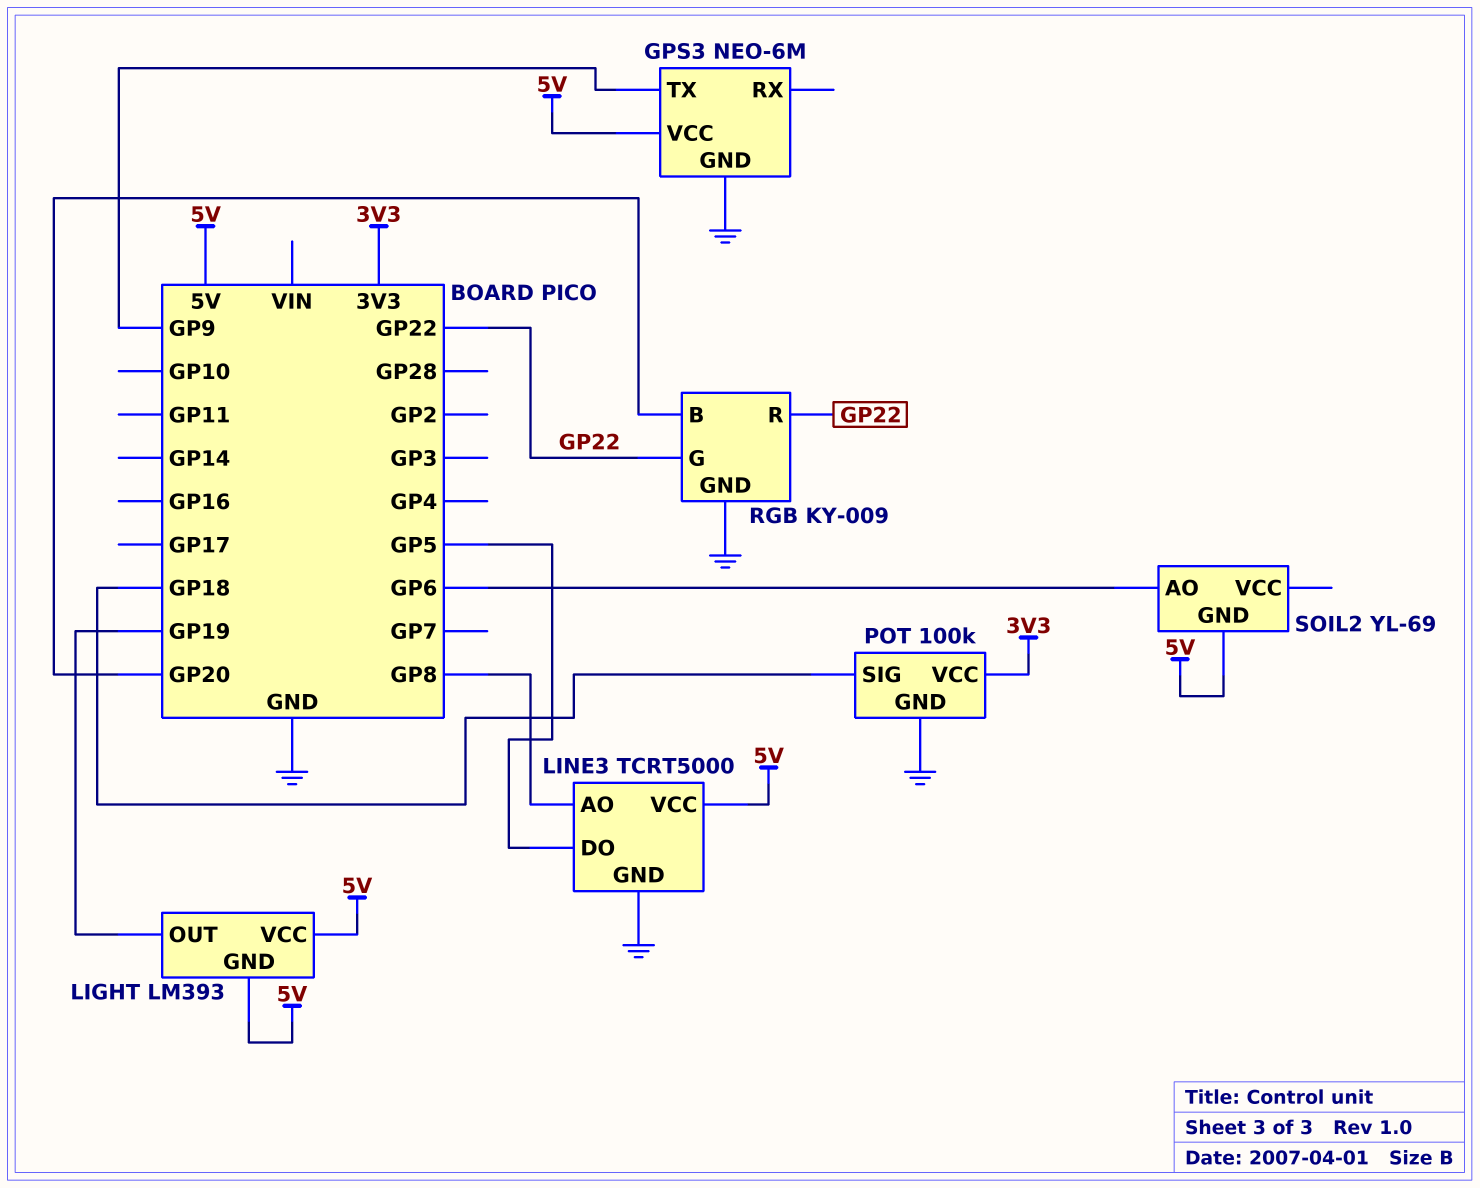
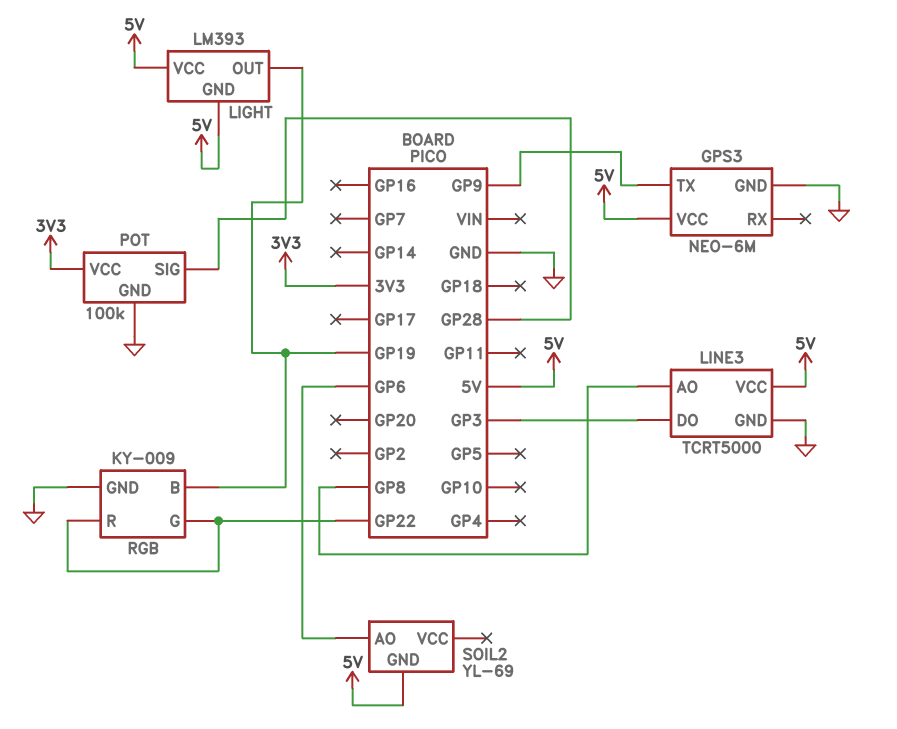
LINE3 pin DO: GP5 -> GP3
POT pin SIG: GP18 -> GP28
RGB pin B: GP20 -> GP19

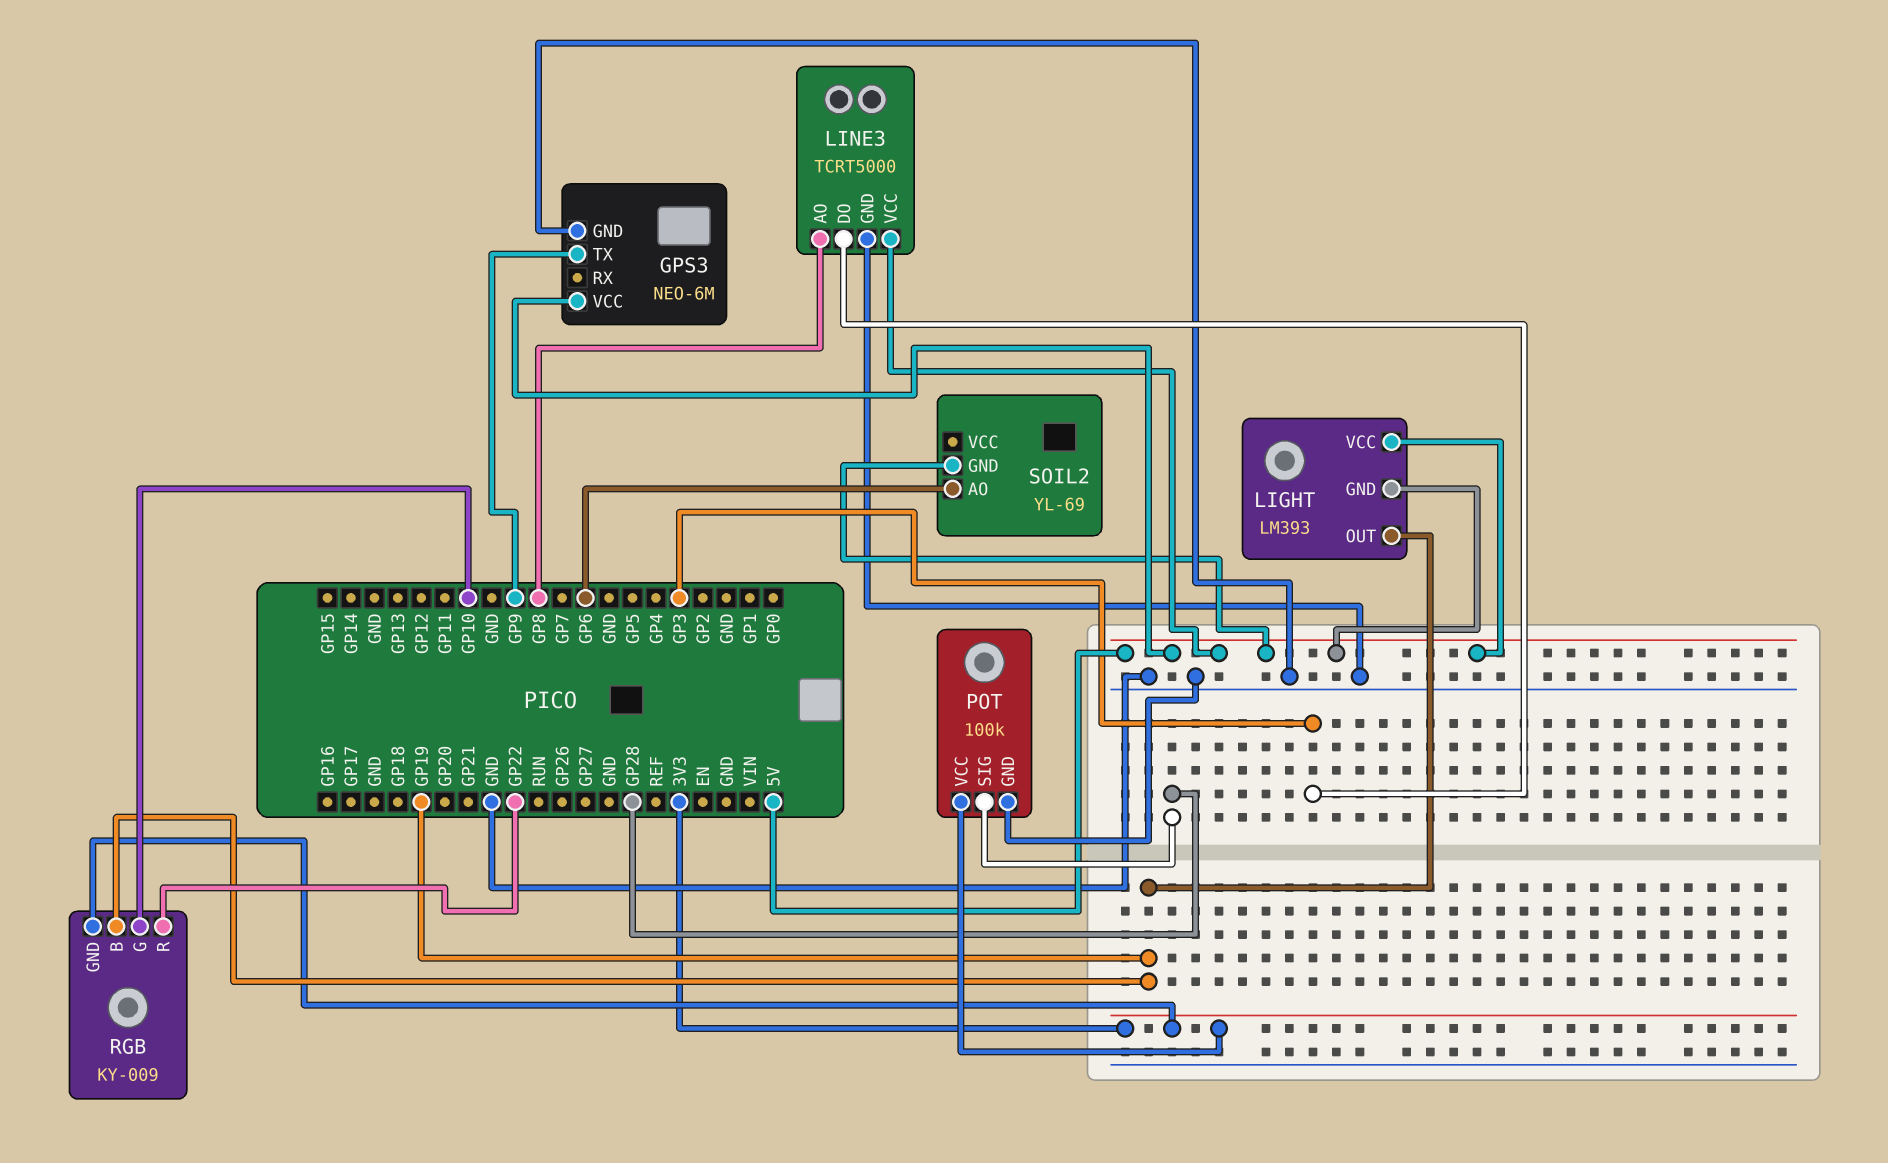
RGB pin G: GP22 -> GP10
RGB pin GND: GND -> 3V3

